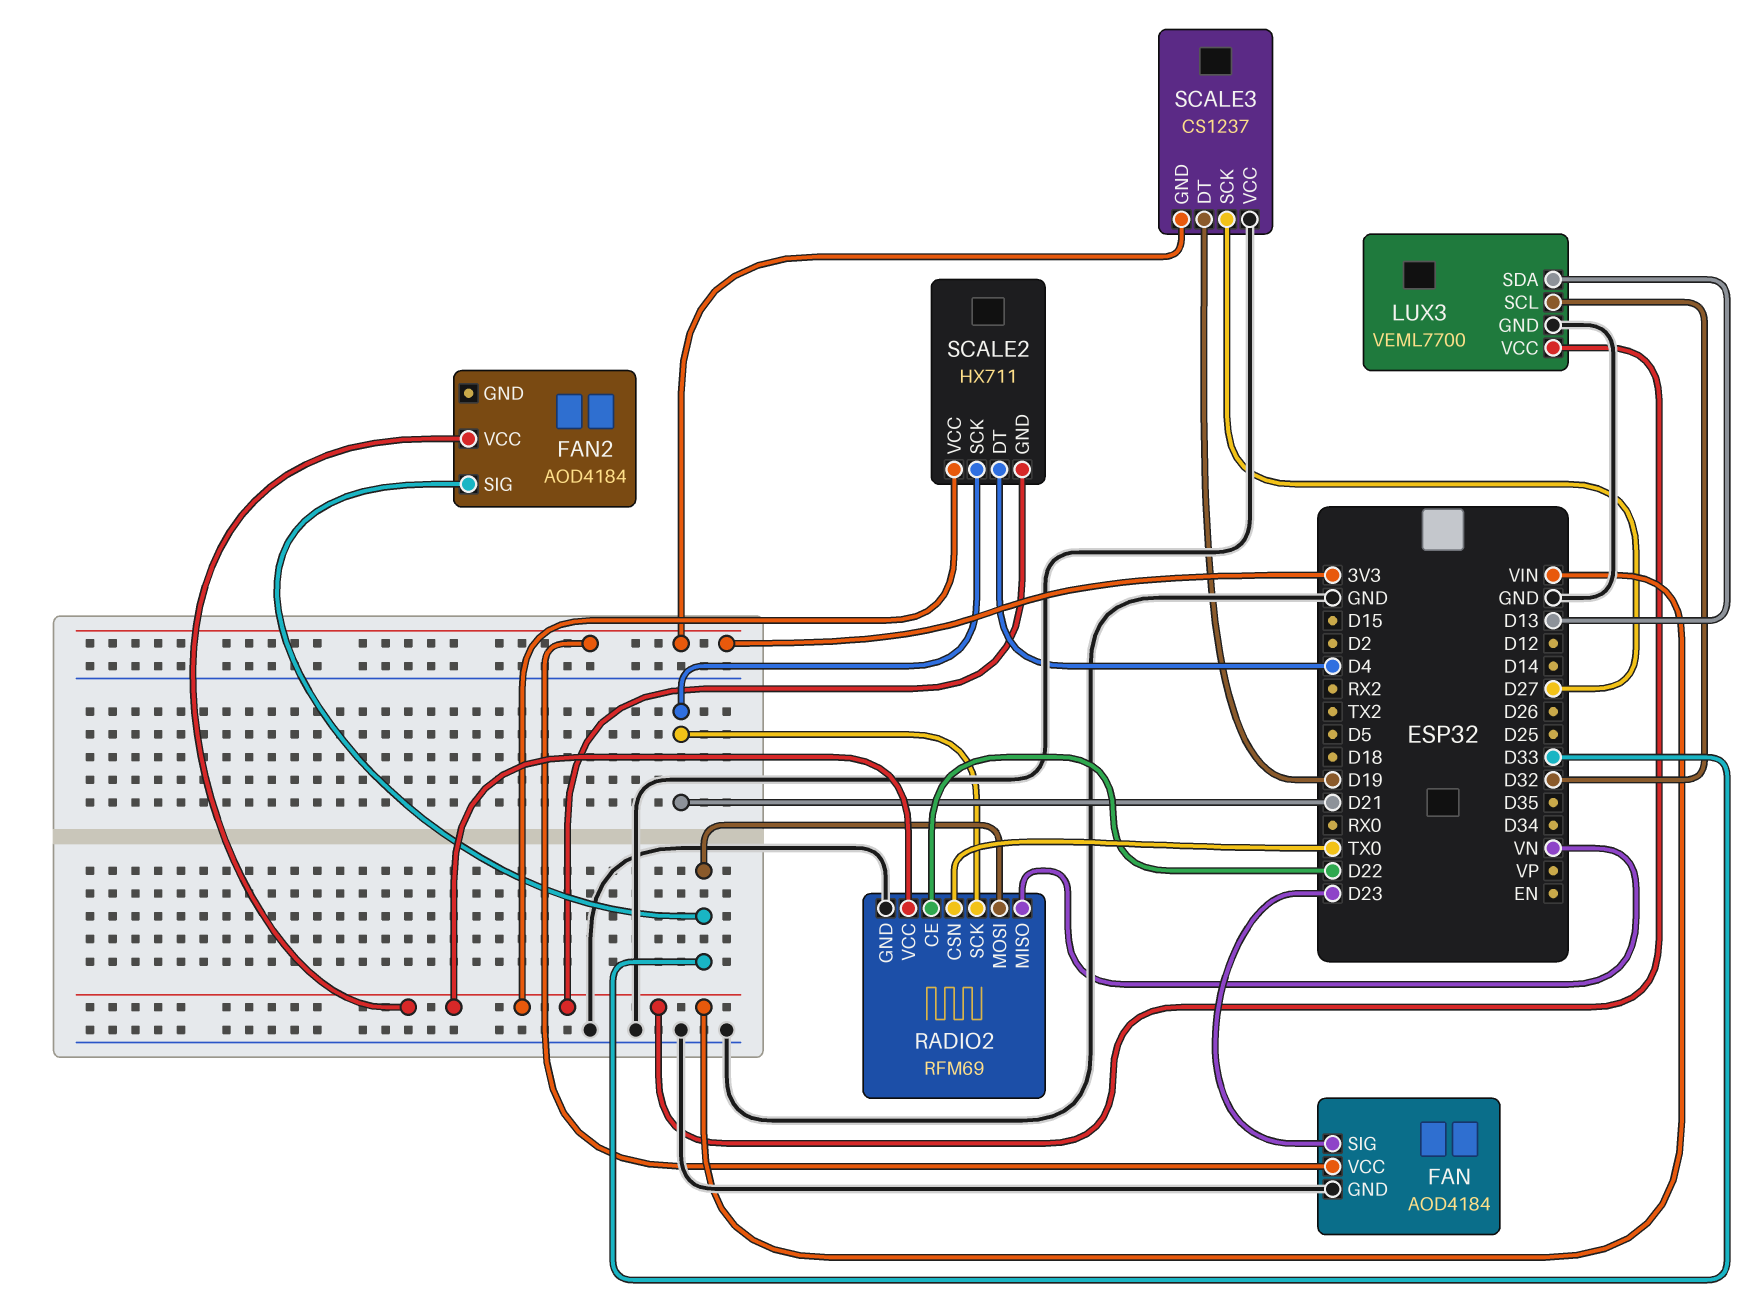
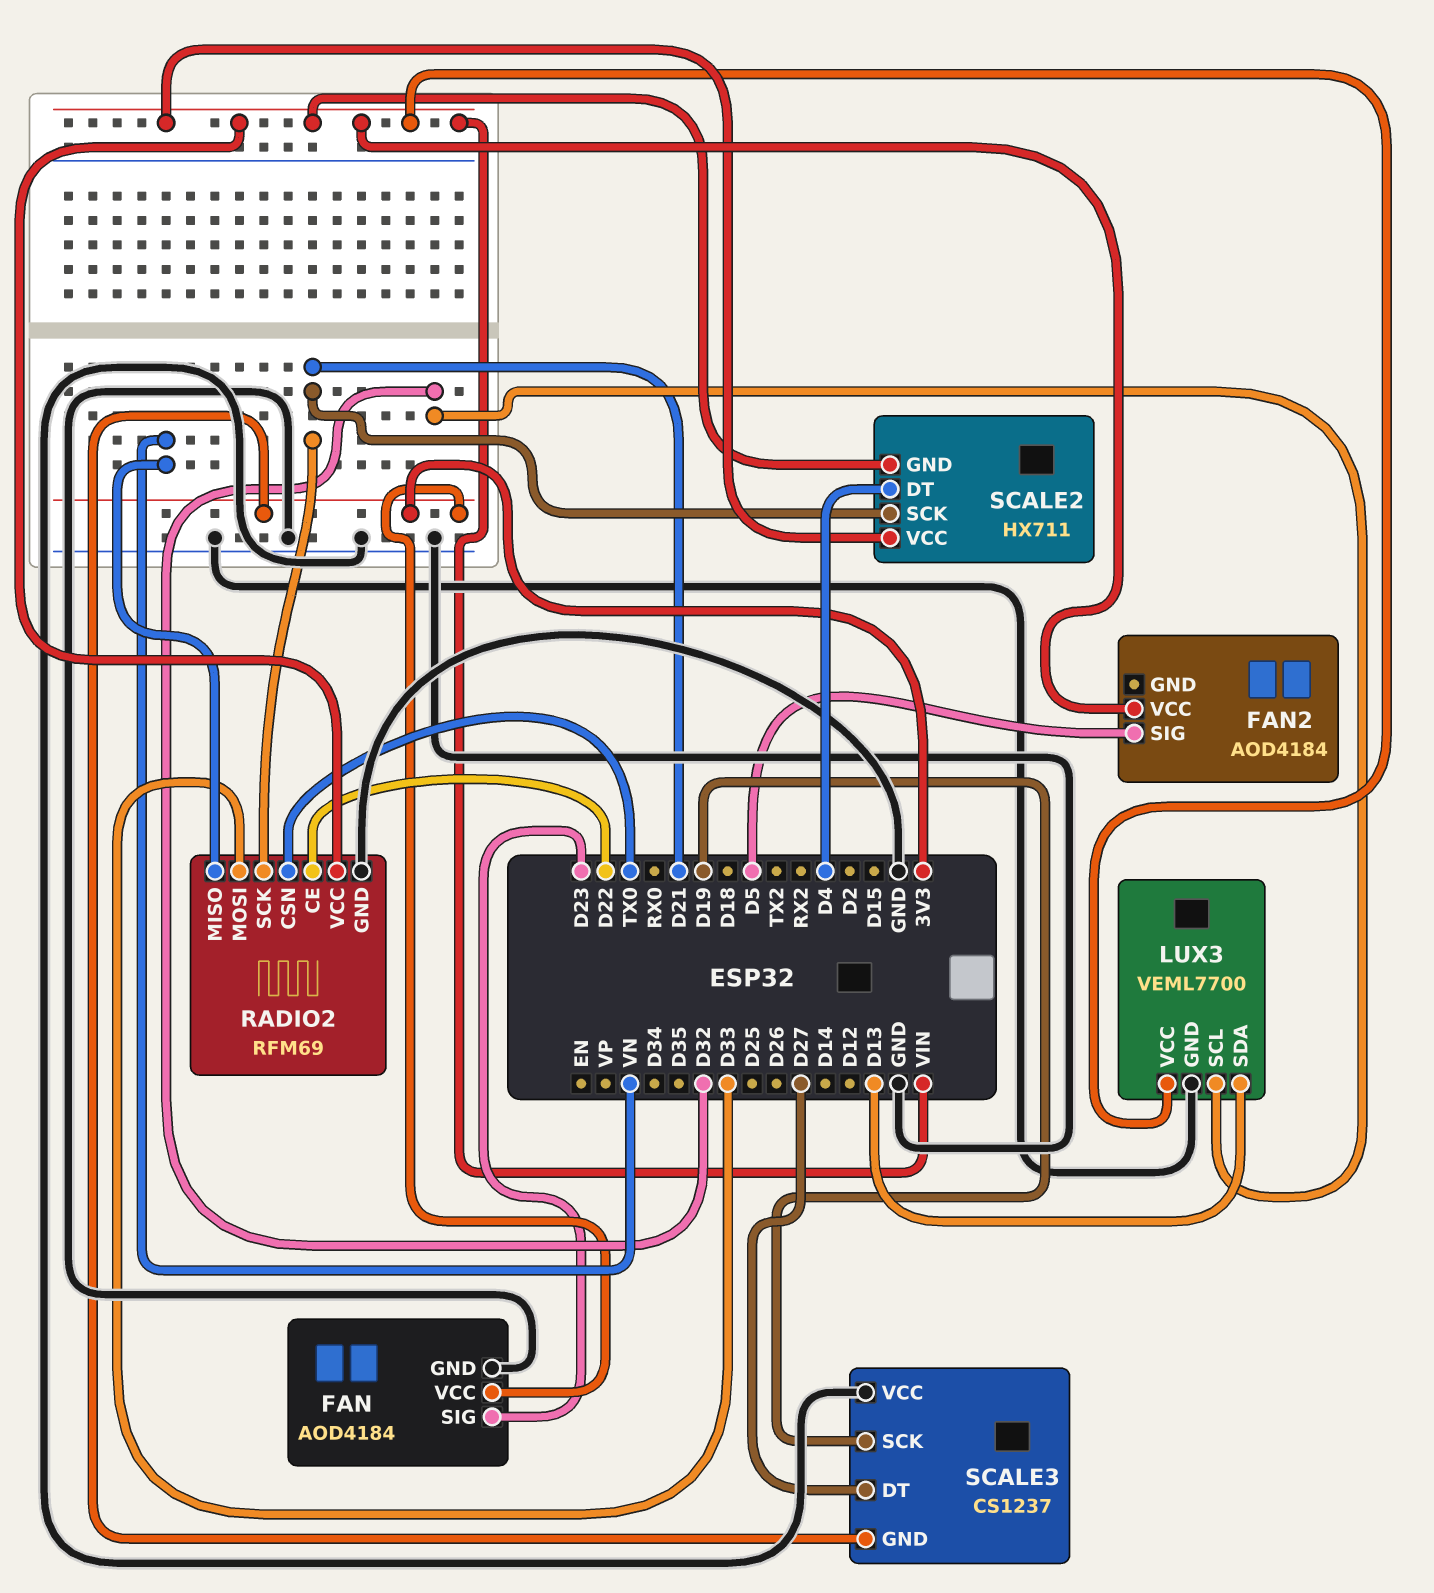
FAN2 pin SIG: D33 -> D5
SCALE3 pin DT: D19 -> D27
SCALE3 pin SCK: D27 -> D19

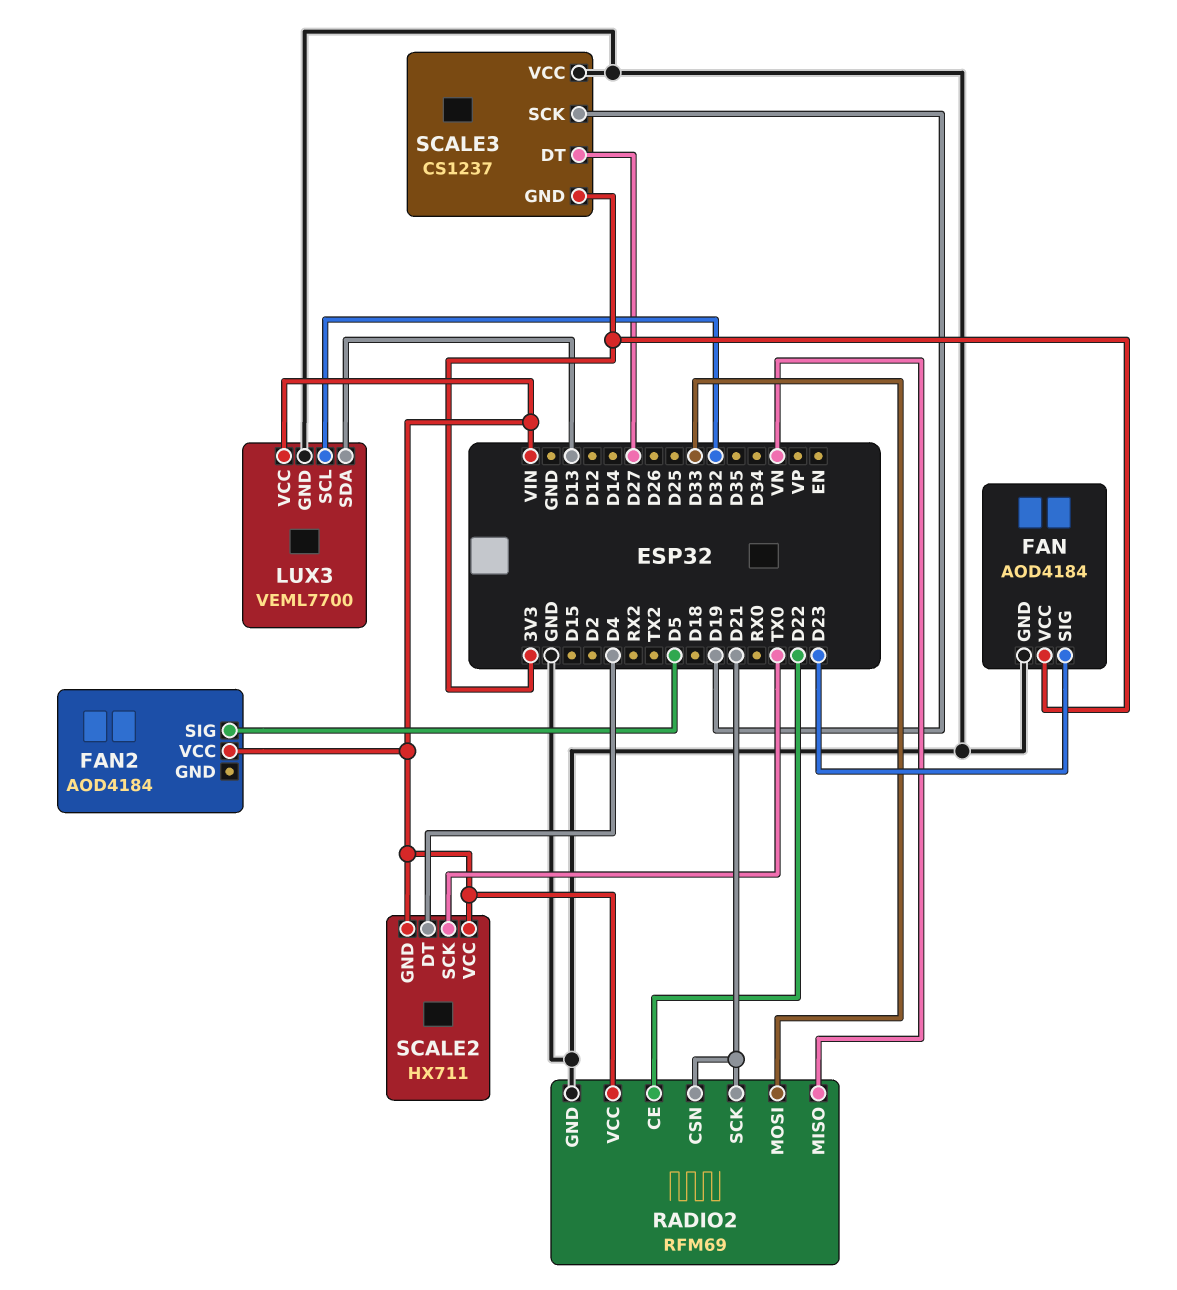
RADIO2 pin CSN: TX0 -> D21
SCALE2 pin SCK: D21 -> TX0

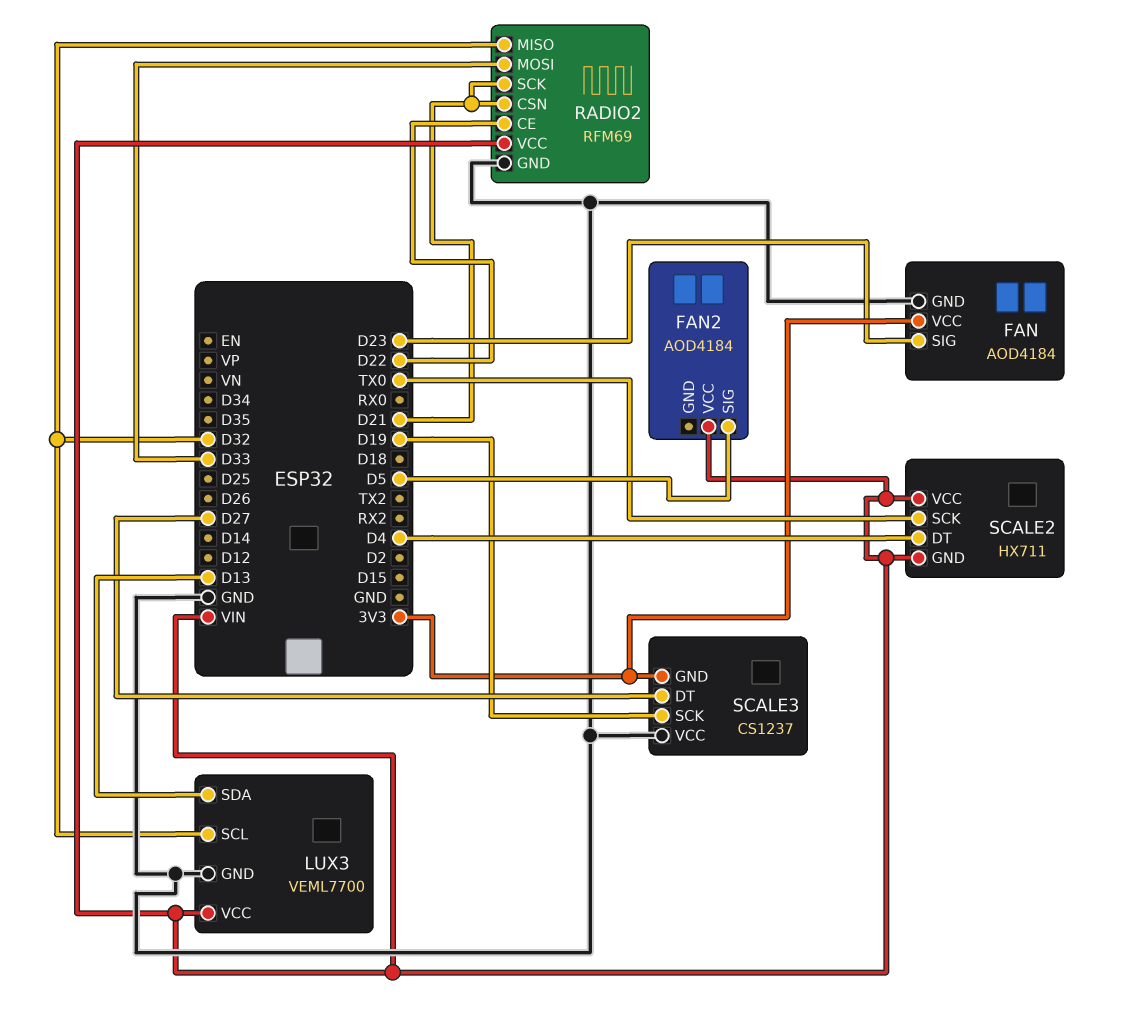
RADIO2 pin MISO: VN -> D32

